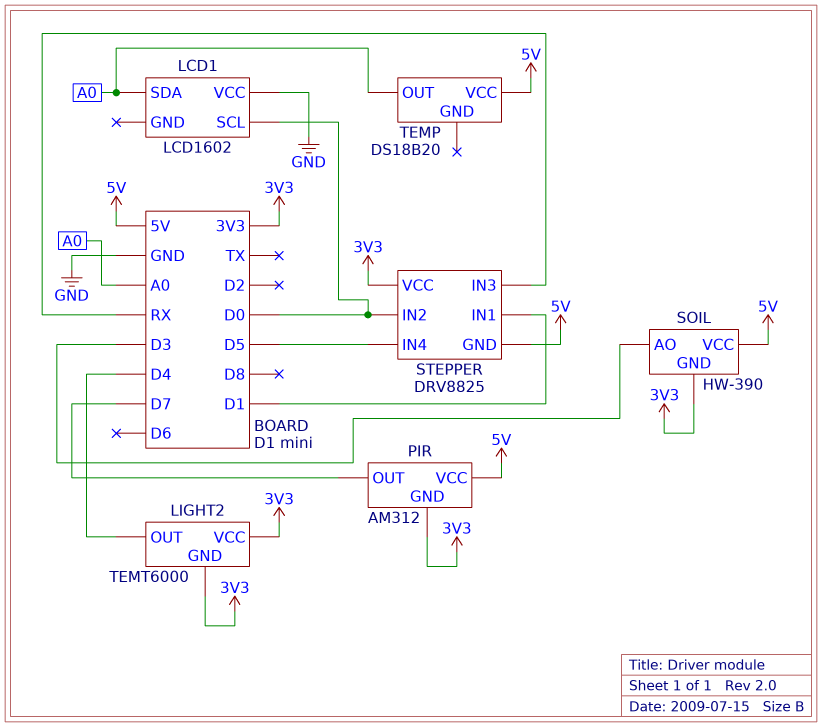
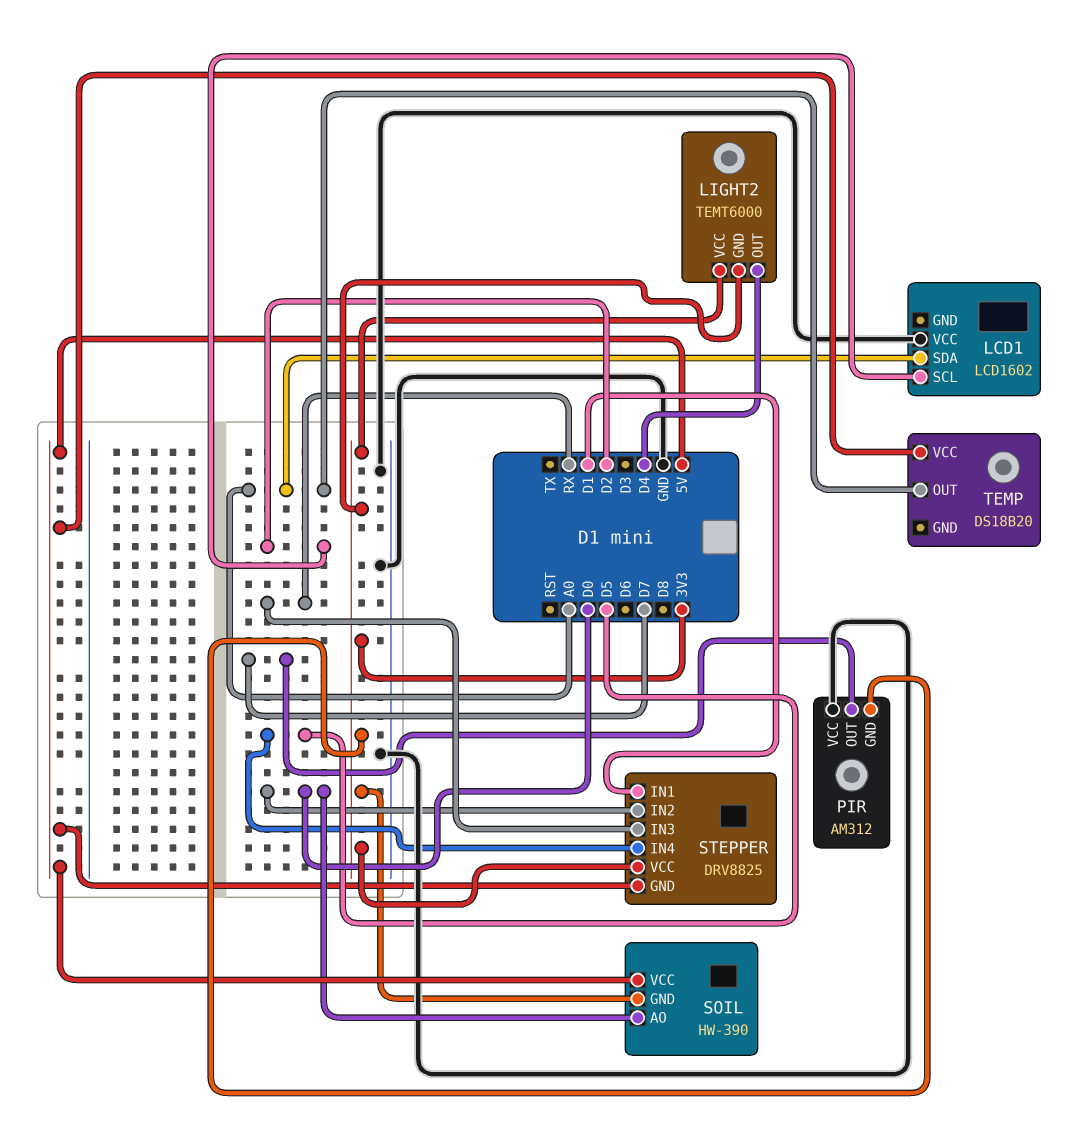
LCD1 pin SCL: D0 -> D2
PIR pin VCC: 5V -> GND
SOIL pin AO: D3 -> D0

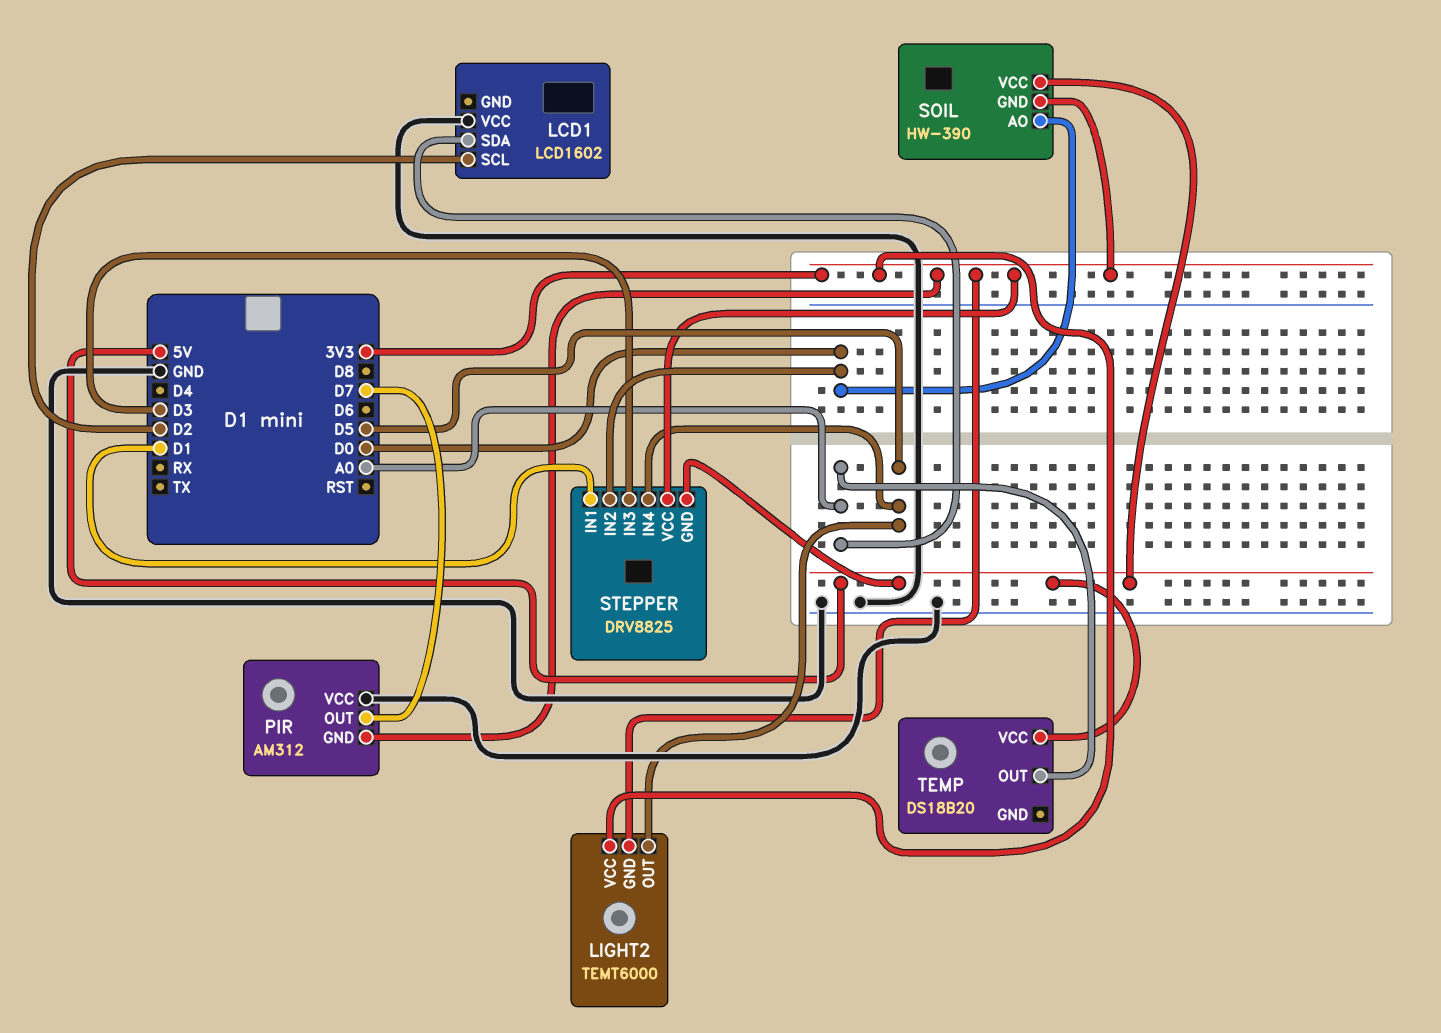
LIGHT2 pin OUT: D4 -> D5
STEPPER pin IN3: RX -> D3

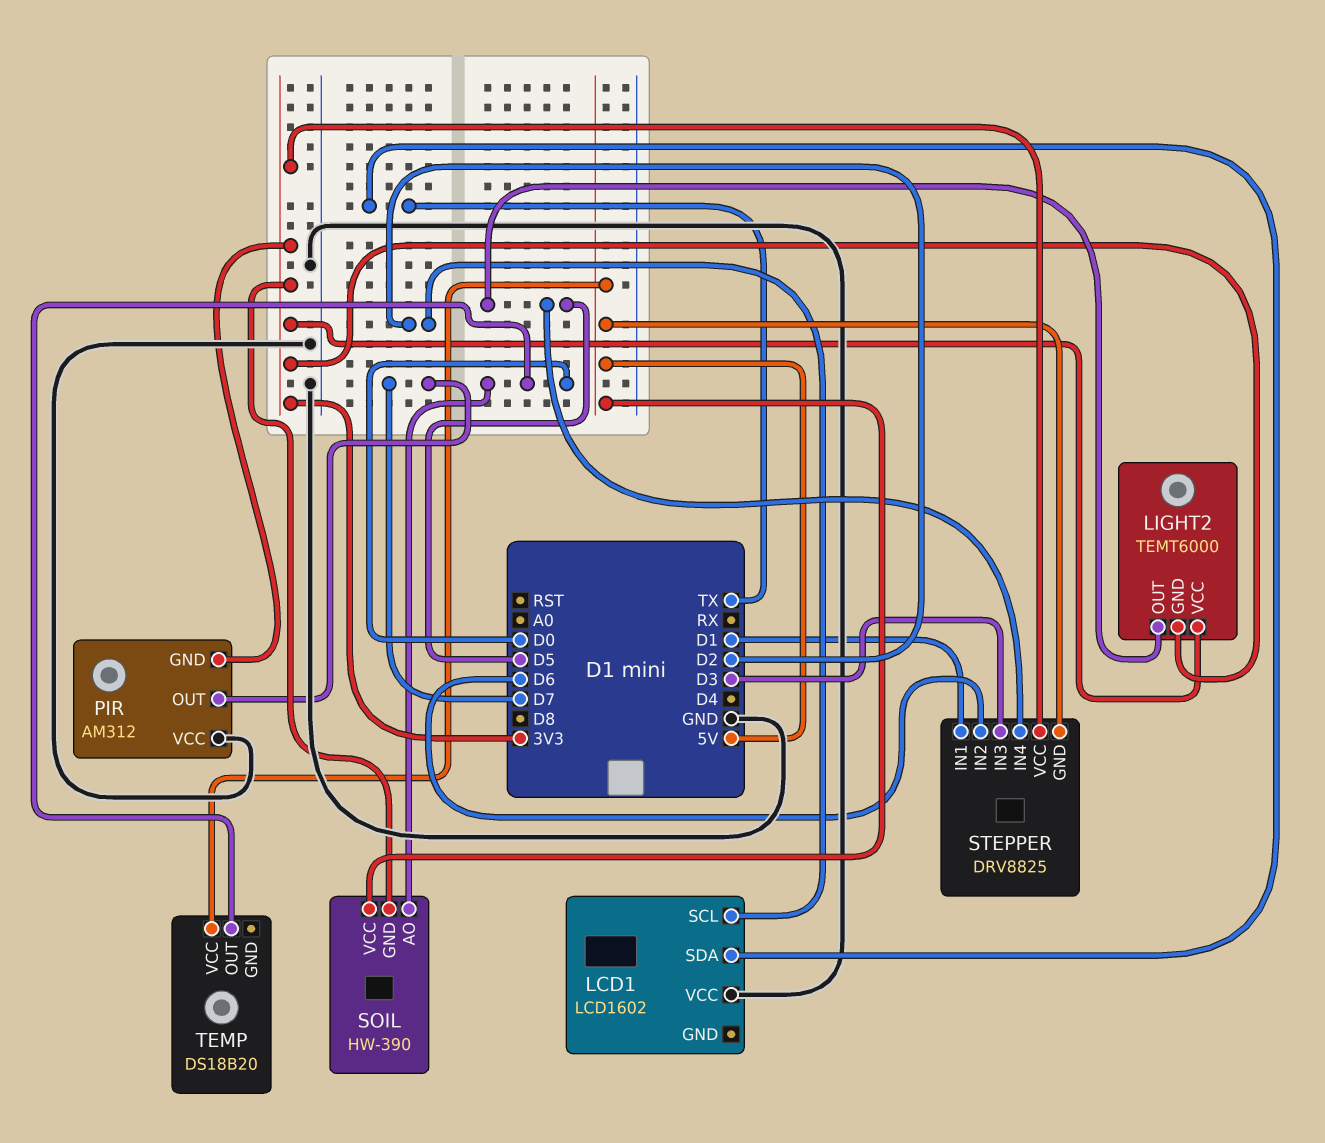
LCD1 pin SDA: A0 -> TX
STEPPER pin IN2: D0 -> D6
TEMP pin OUT: A0 -> D0

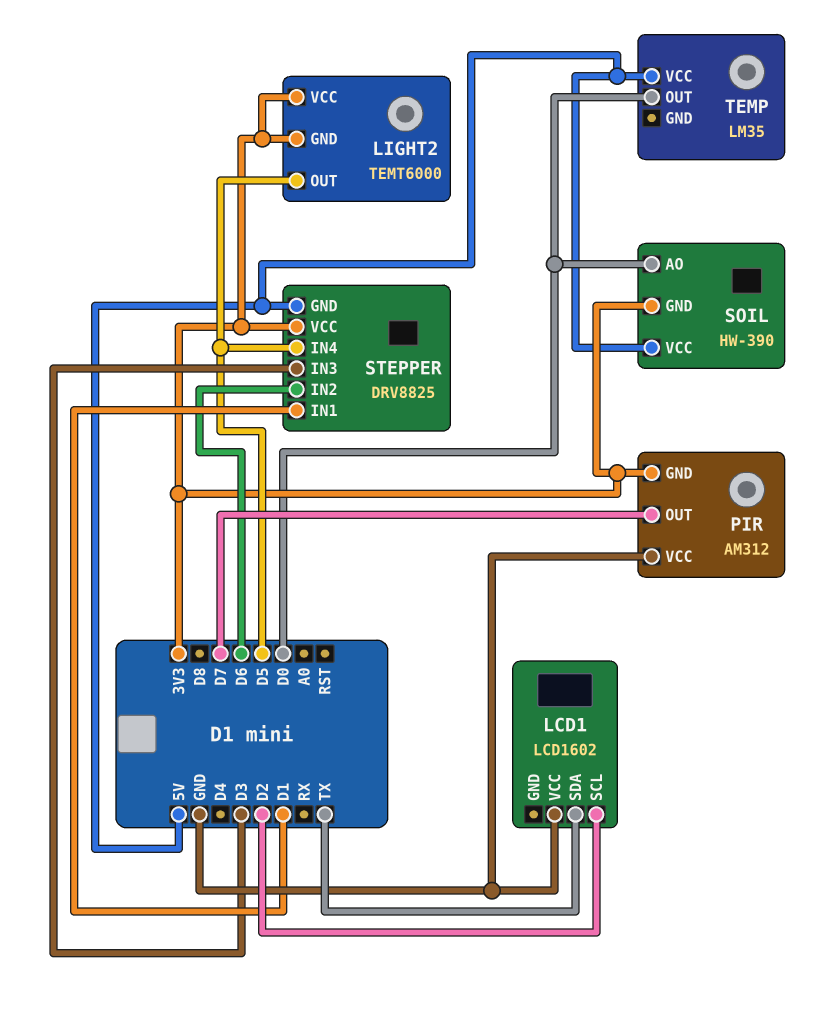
TEMP: DS18B20 -> LM35

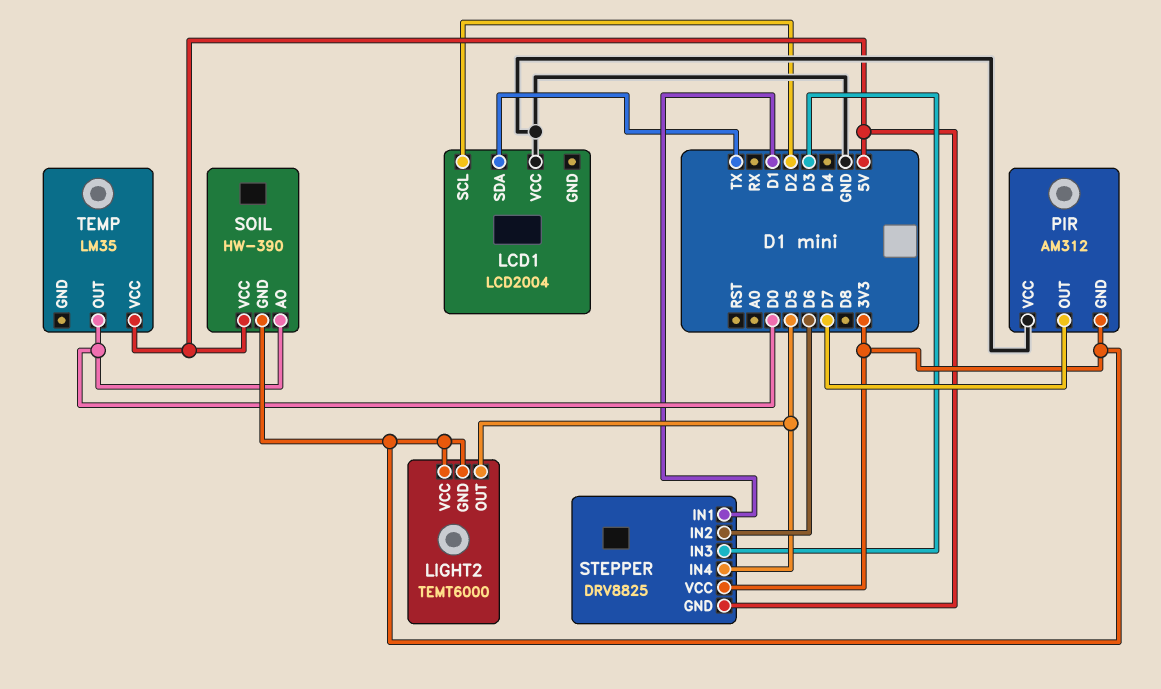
LCD1: LCD1602 -> LCD2004

